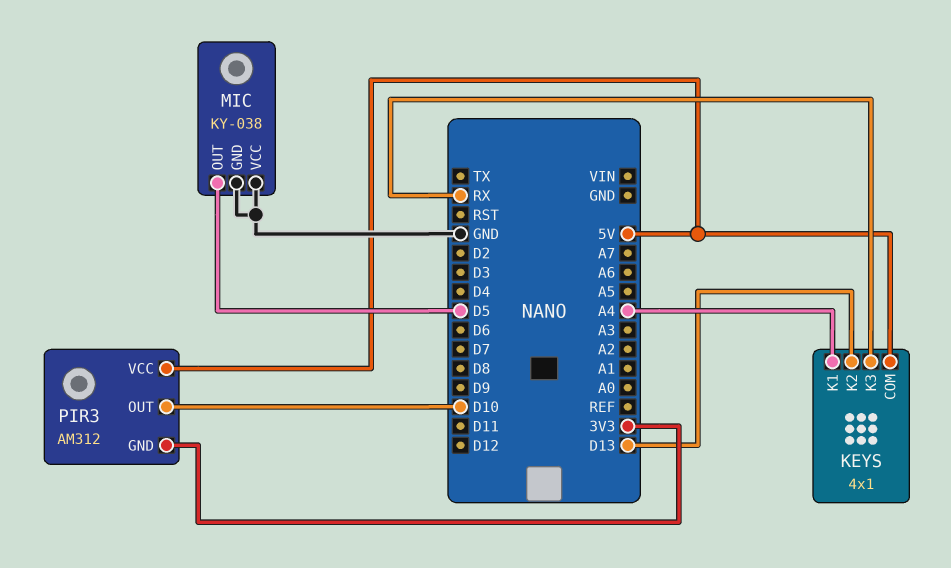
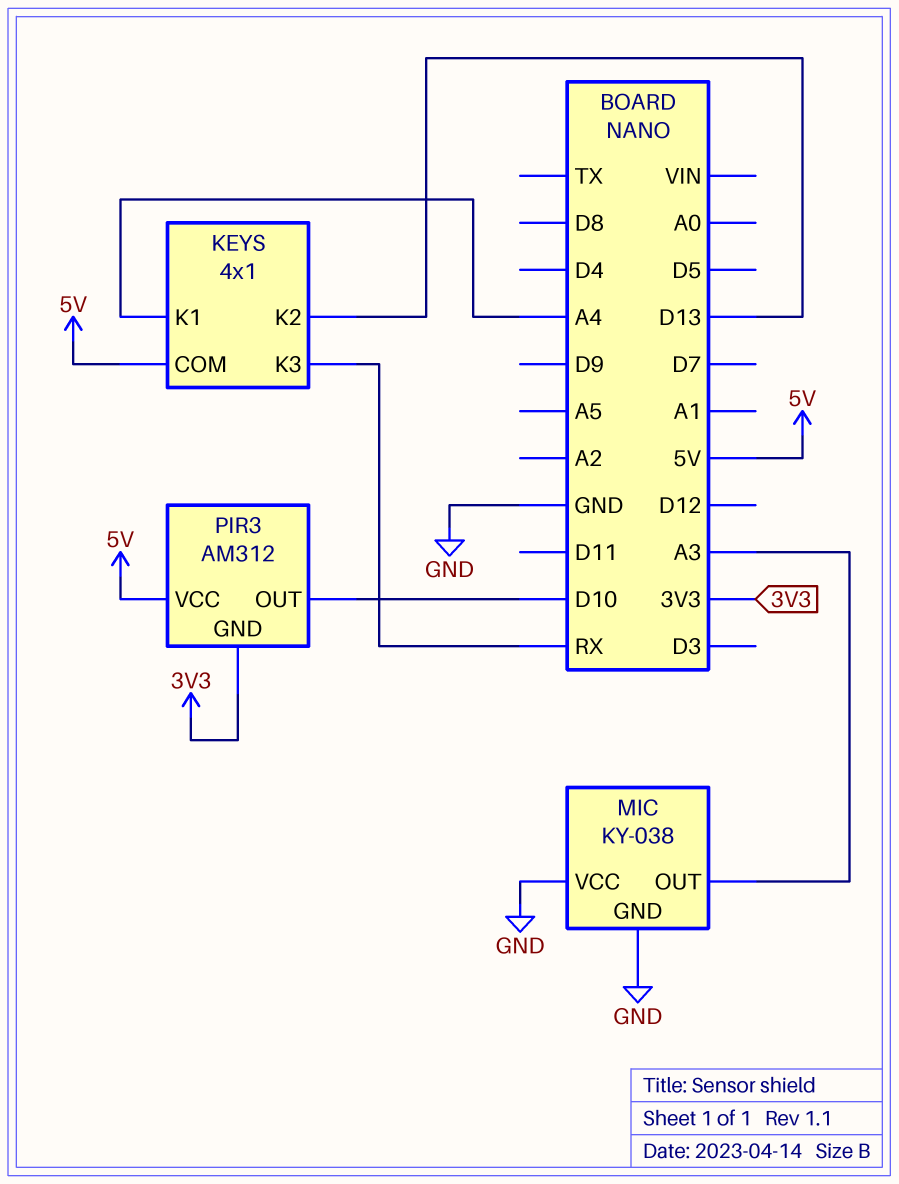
MIC pin OUT: D5 -> A3

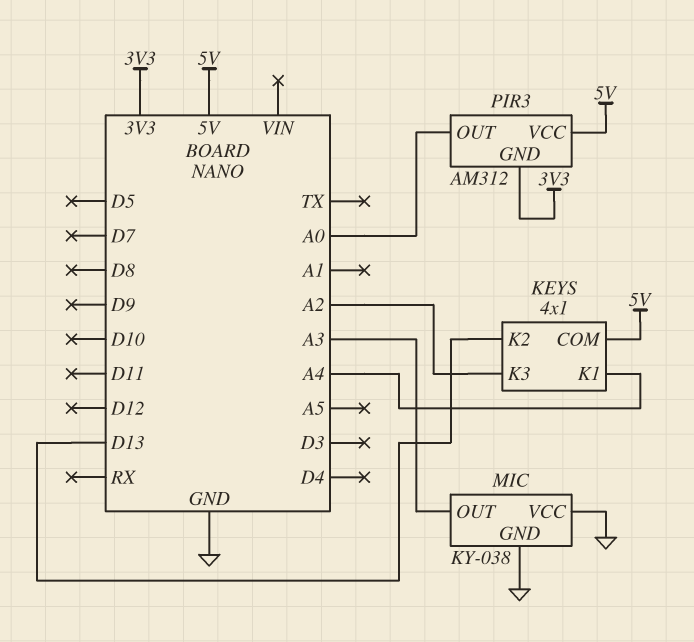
KEYS pin K3: RX -> A2
PIR3 pin OUT: D10 -> A0

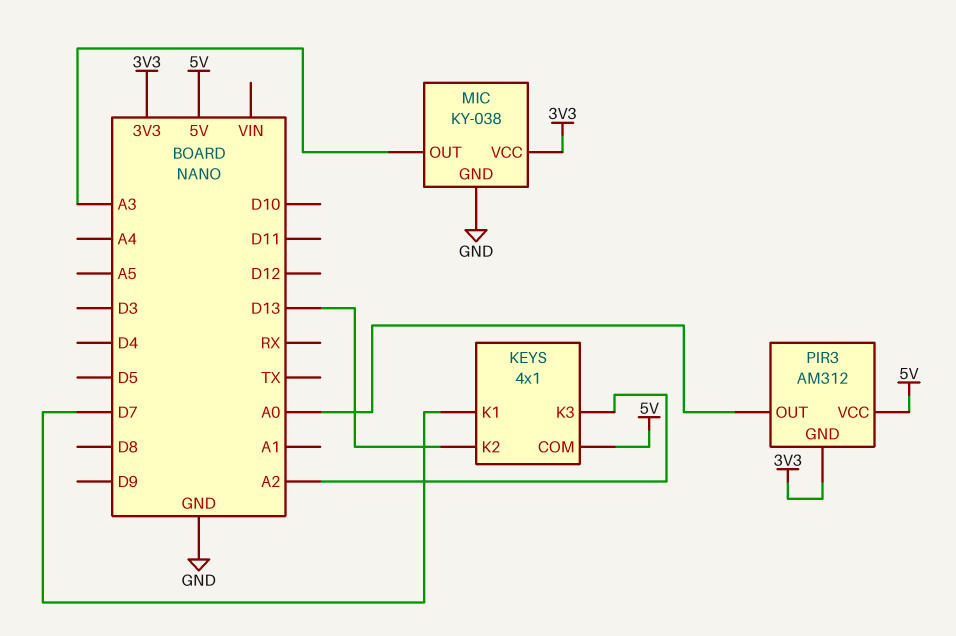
KEYS pin K1: A4 -> D7
MIC pin VCC: GND -> 3V3

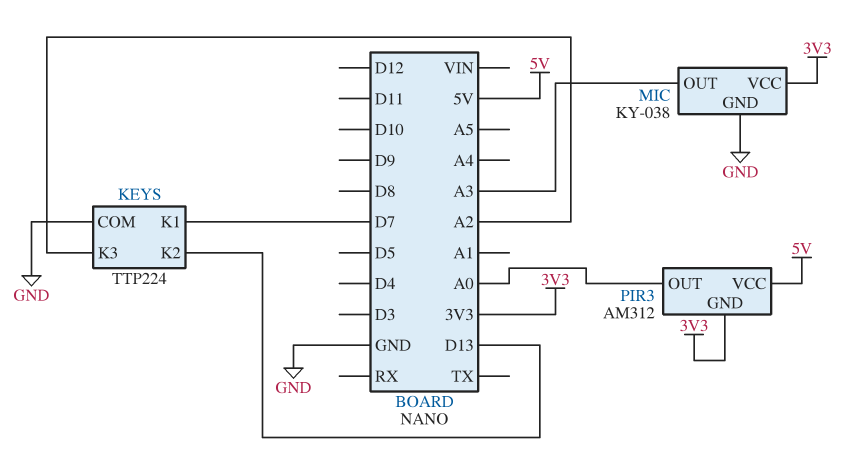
KEYS: 4x1 -> TTP224
KEYS pin COM: 5V -> GND

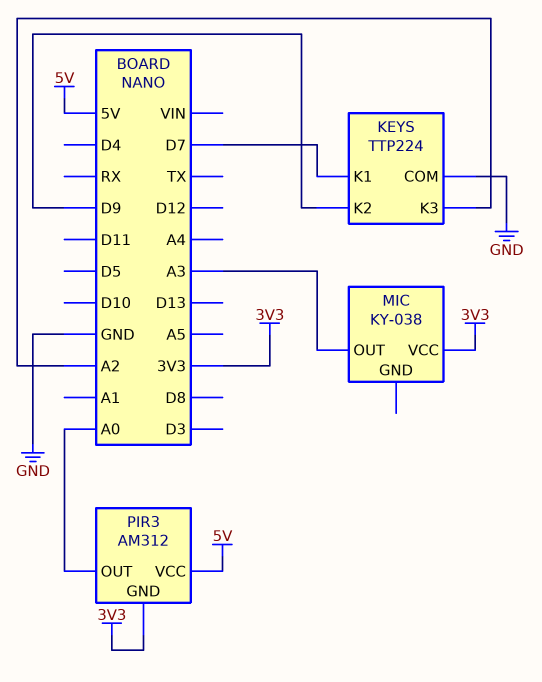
KEYS pin K2: D13 -> D9
MIC pin GND: GND -> none

